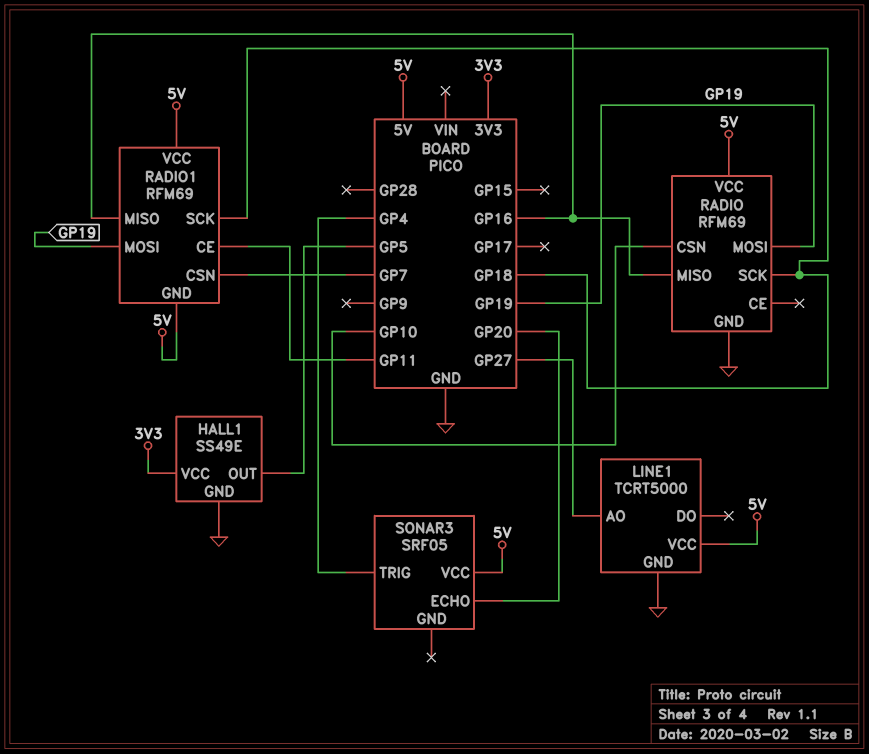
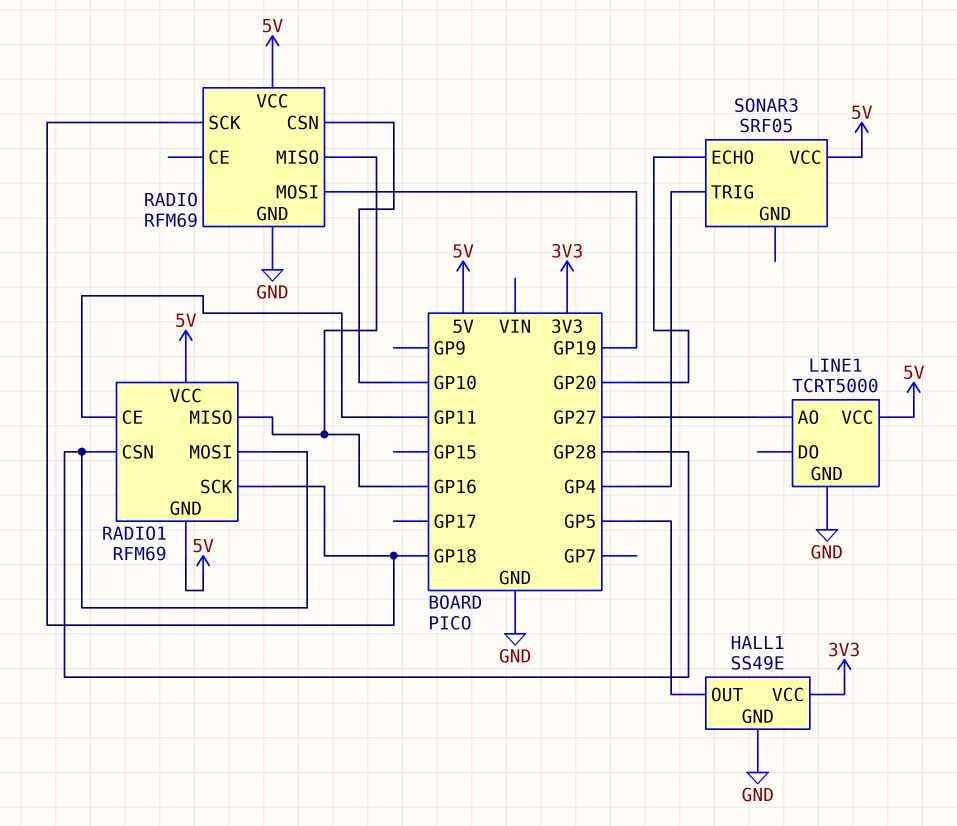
RADIO1 pin CSN: GP7 -> GP28
RADIO1 pin MOSI: GP19 -> GP28

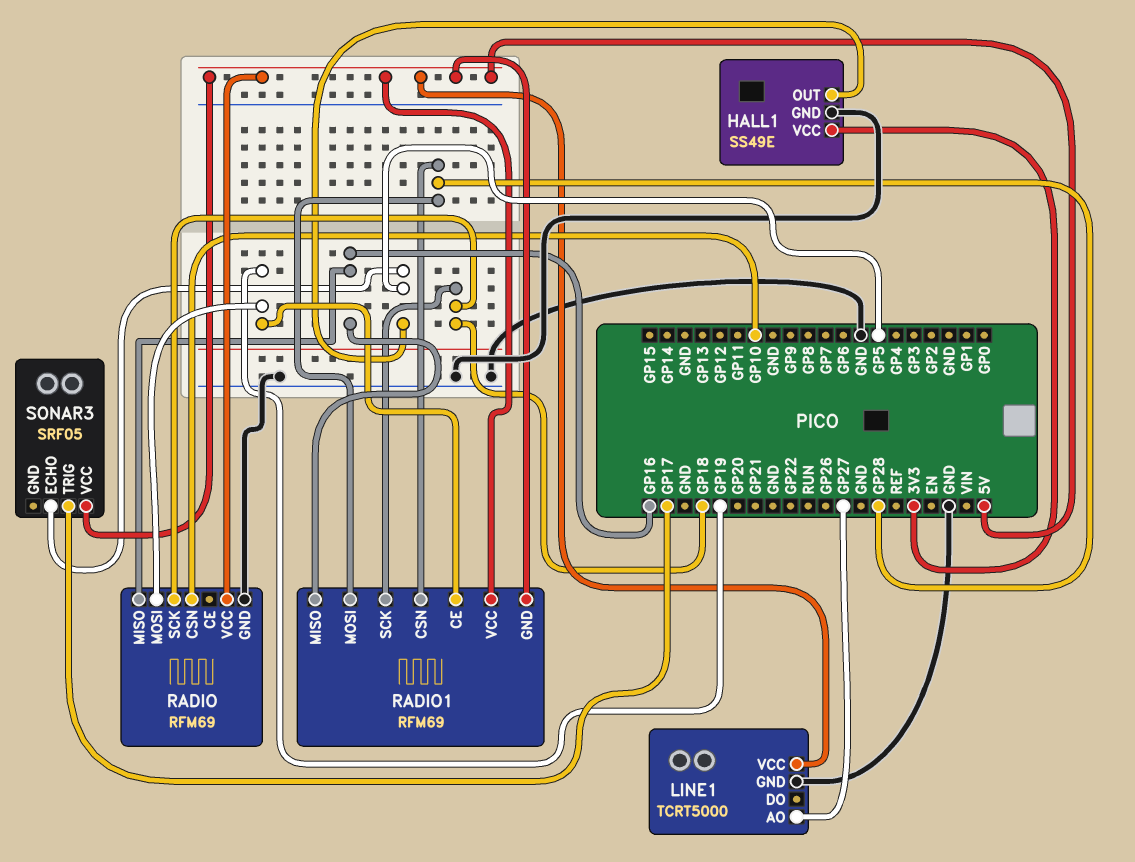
RADIO1 pin CE: GP11 -> GP19
SONAR3 pin ECHO: GP20 -> GP5
SONAR3 pin TRIG: GP4 -> GP17

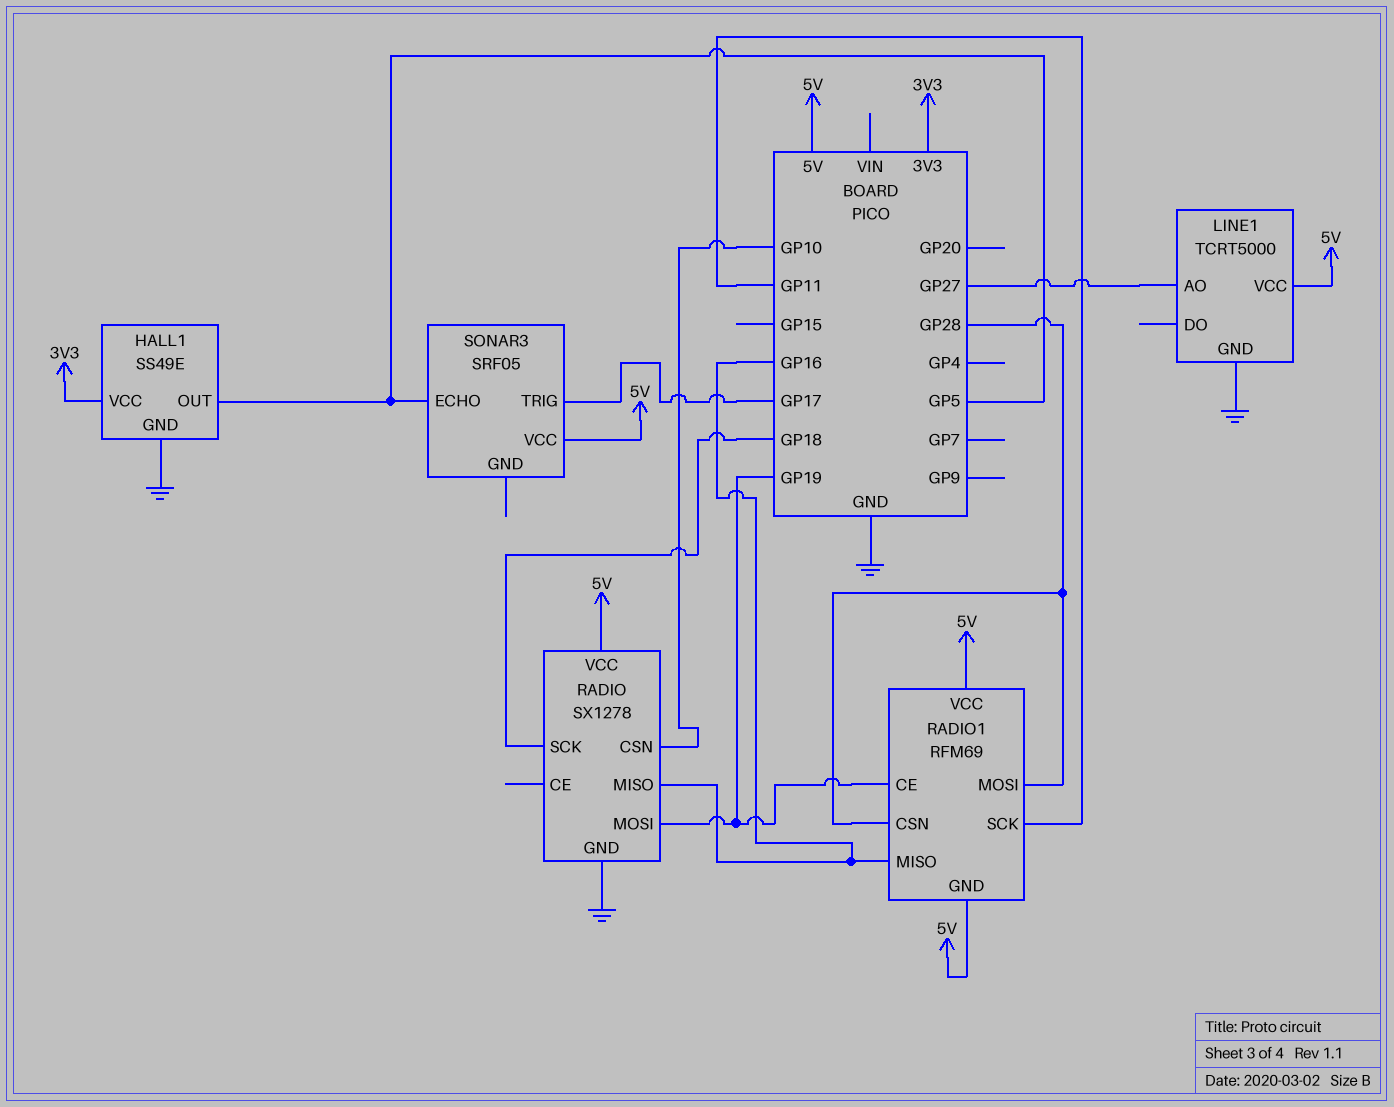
RADIO: RFM69 -> SX1278
RADIO1 pin SCK: GP18 -> GP11

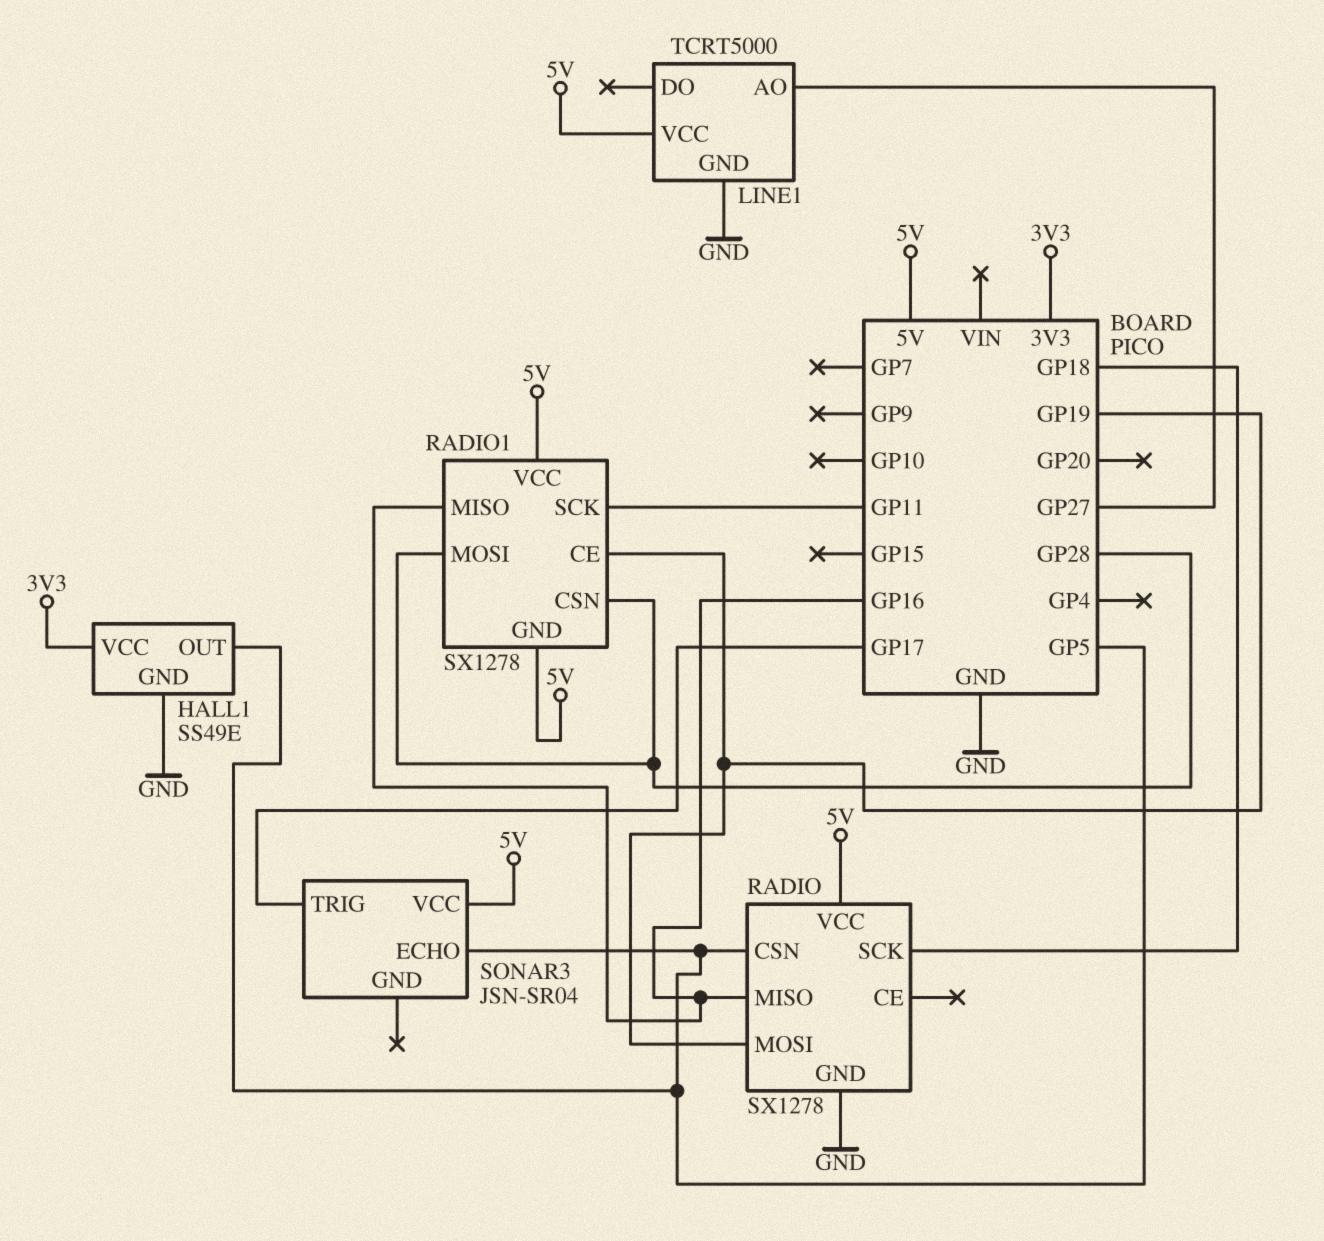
RADIO pin CSN: GP10 -> GP5
RADIO1: RFM69 -> SX1278
SONAR3: SRF05 -> JSN-SR04

